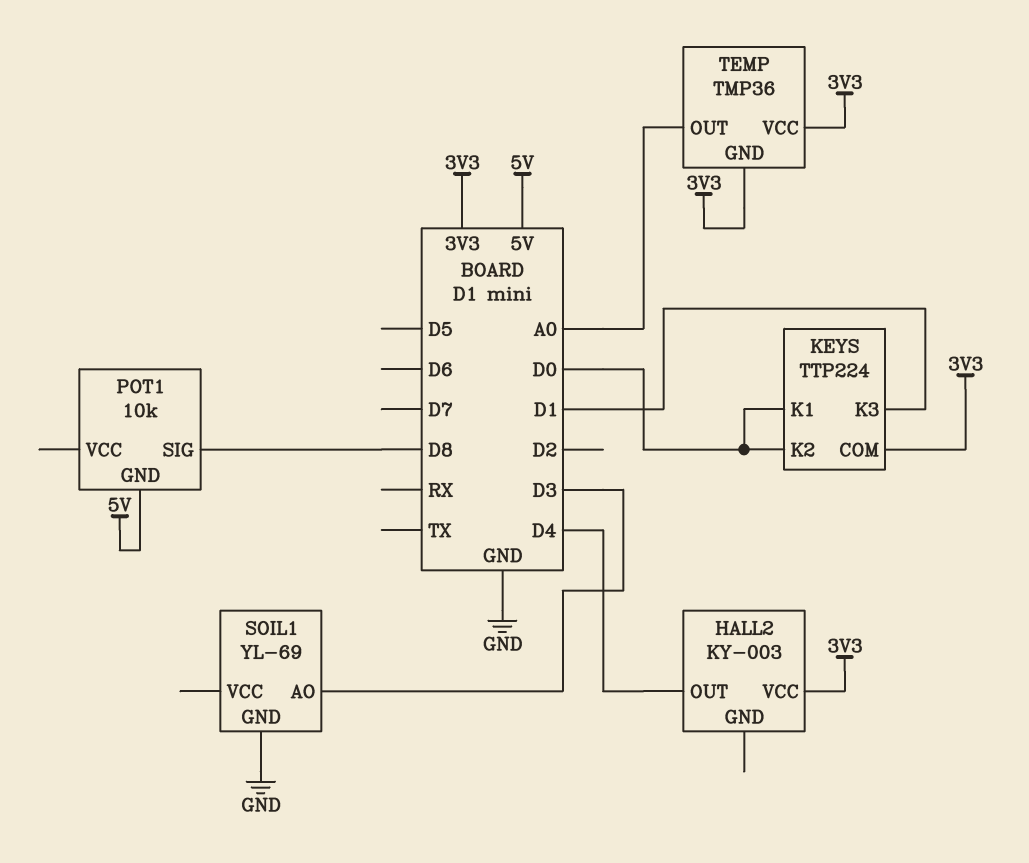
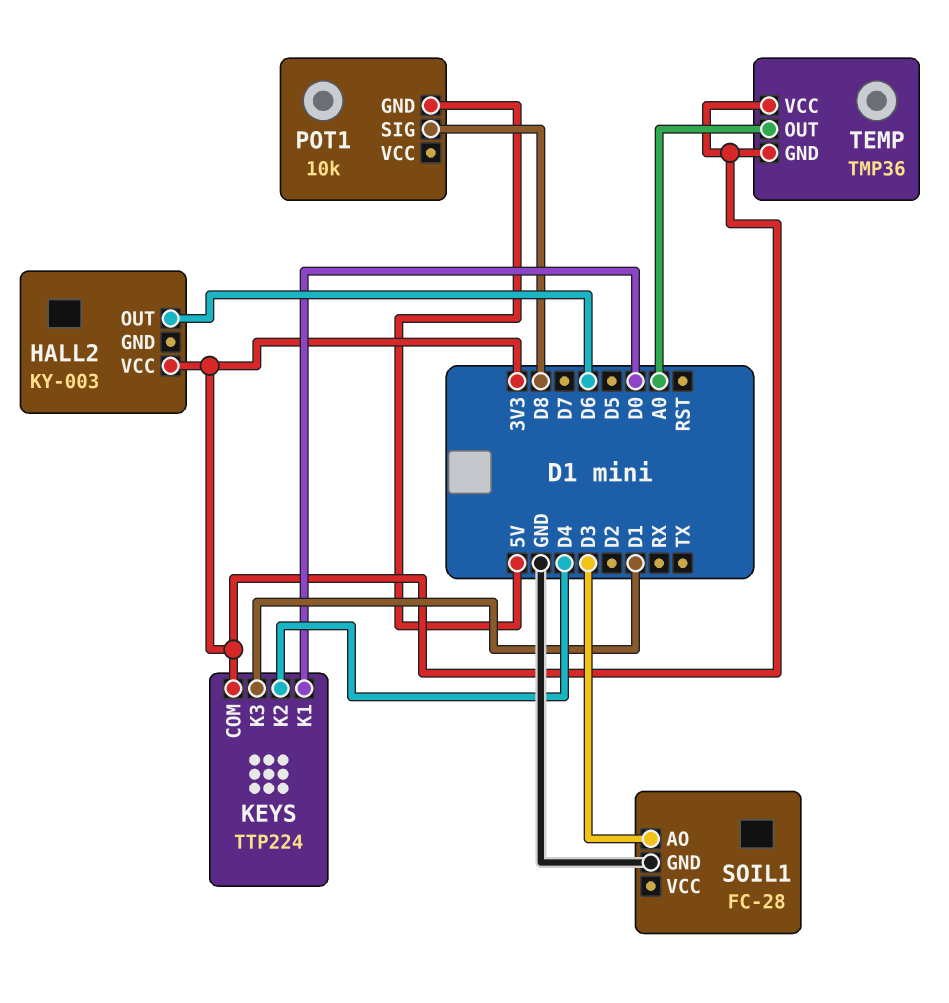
HALL2 pin OUT: D4 -> D6
KEYS pin K2: D0 -> D4
SOIL1: YL-69 -> FC-28

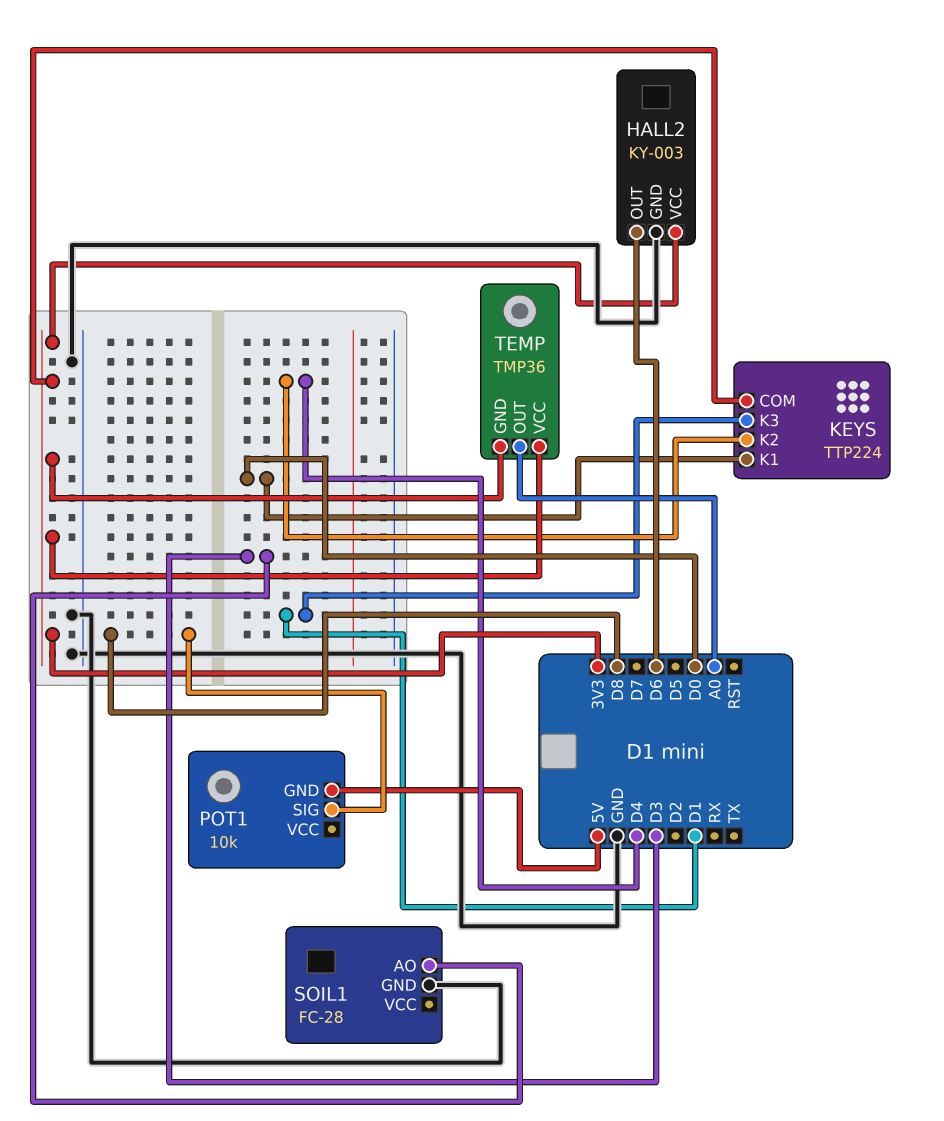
HALL2 pin GND: none -> GND

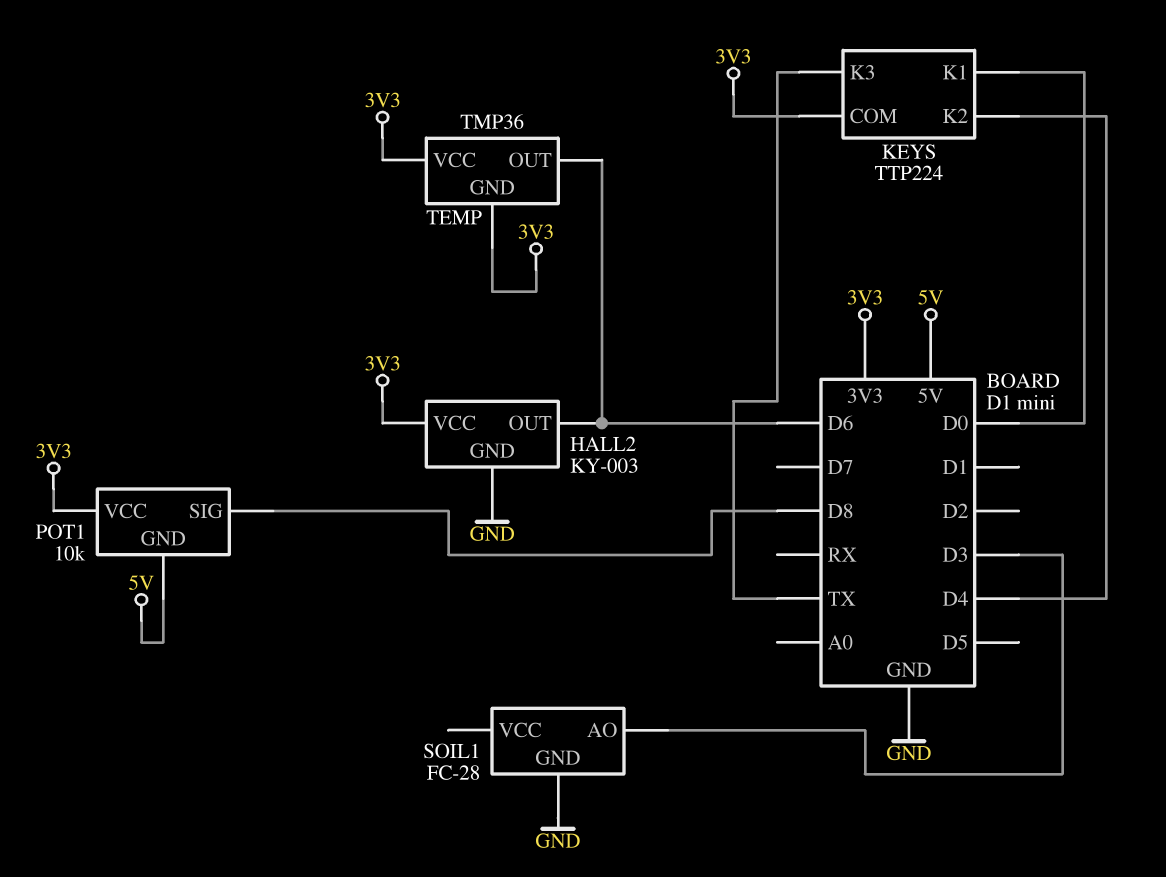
KEYS pin K3: D1 -> TX
POT1 pin VCC: none -> 3V3
TEMP pin OUT: A0 -> D6

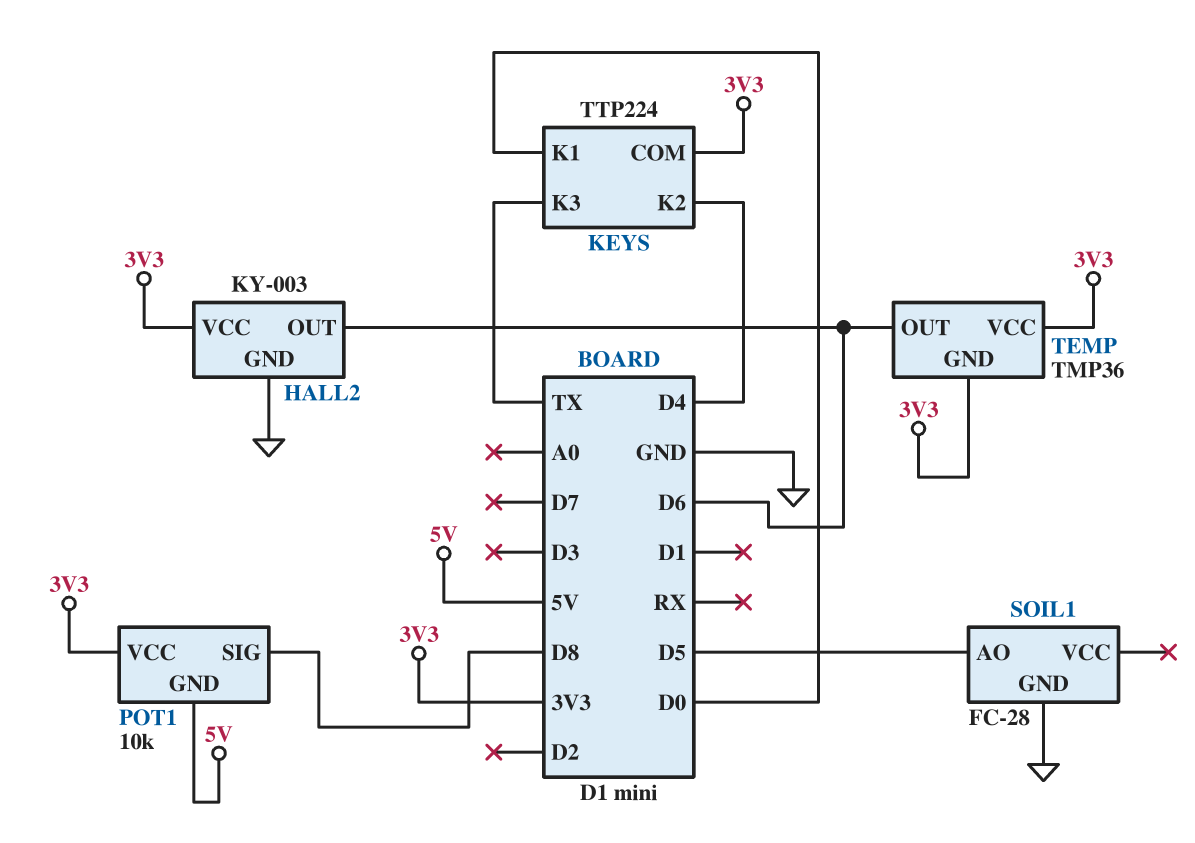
SOIL1 pin AO: D3 -> D5

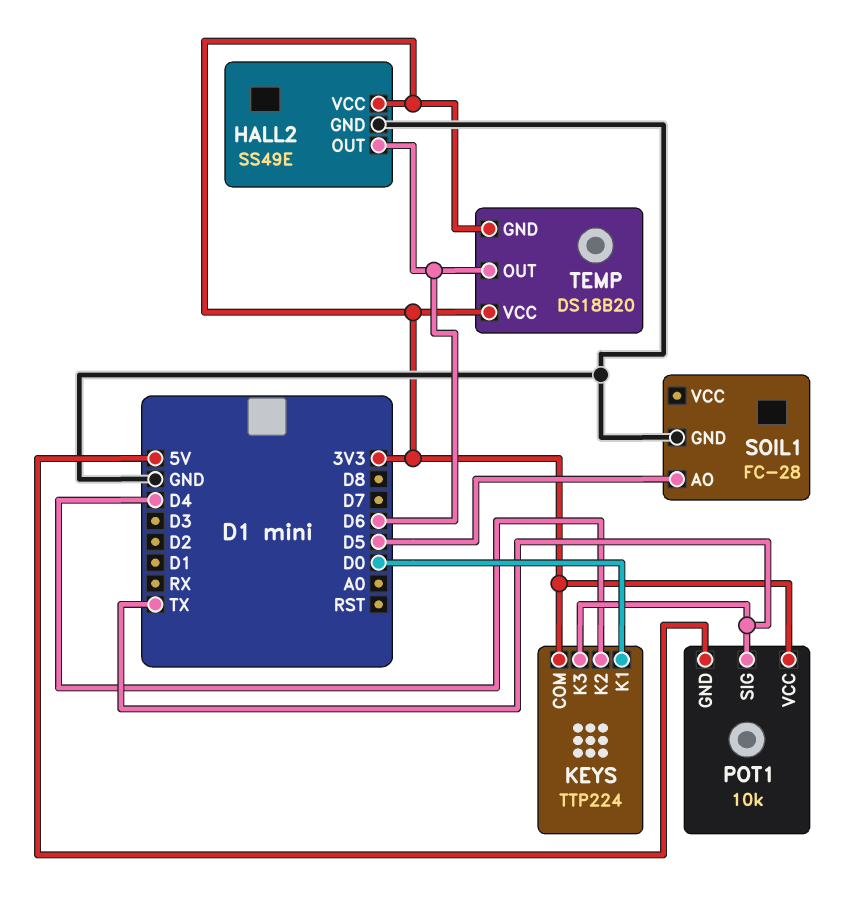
HALL2: KY-003 -> SS49E
POT1 pin SIG: D8 -> TX
TEMP: TMP36 -> DS18B20

